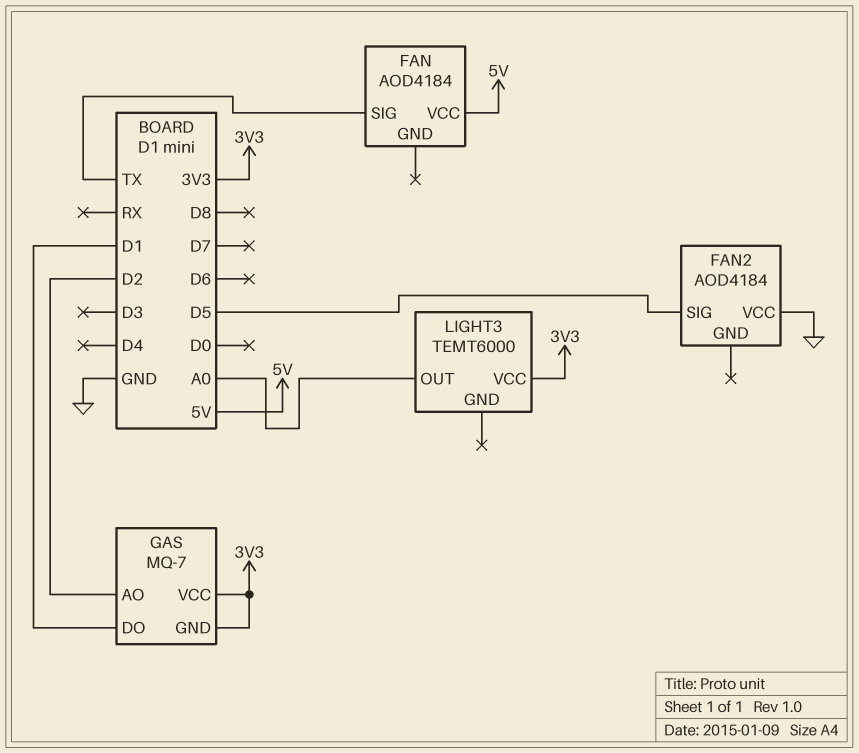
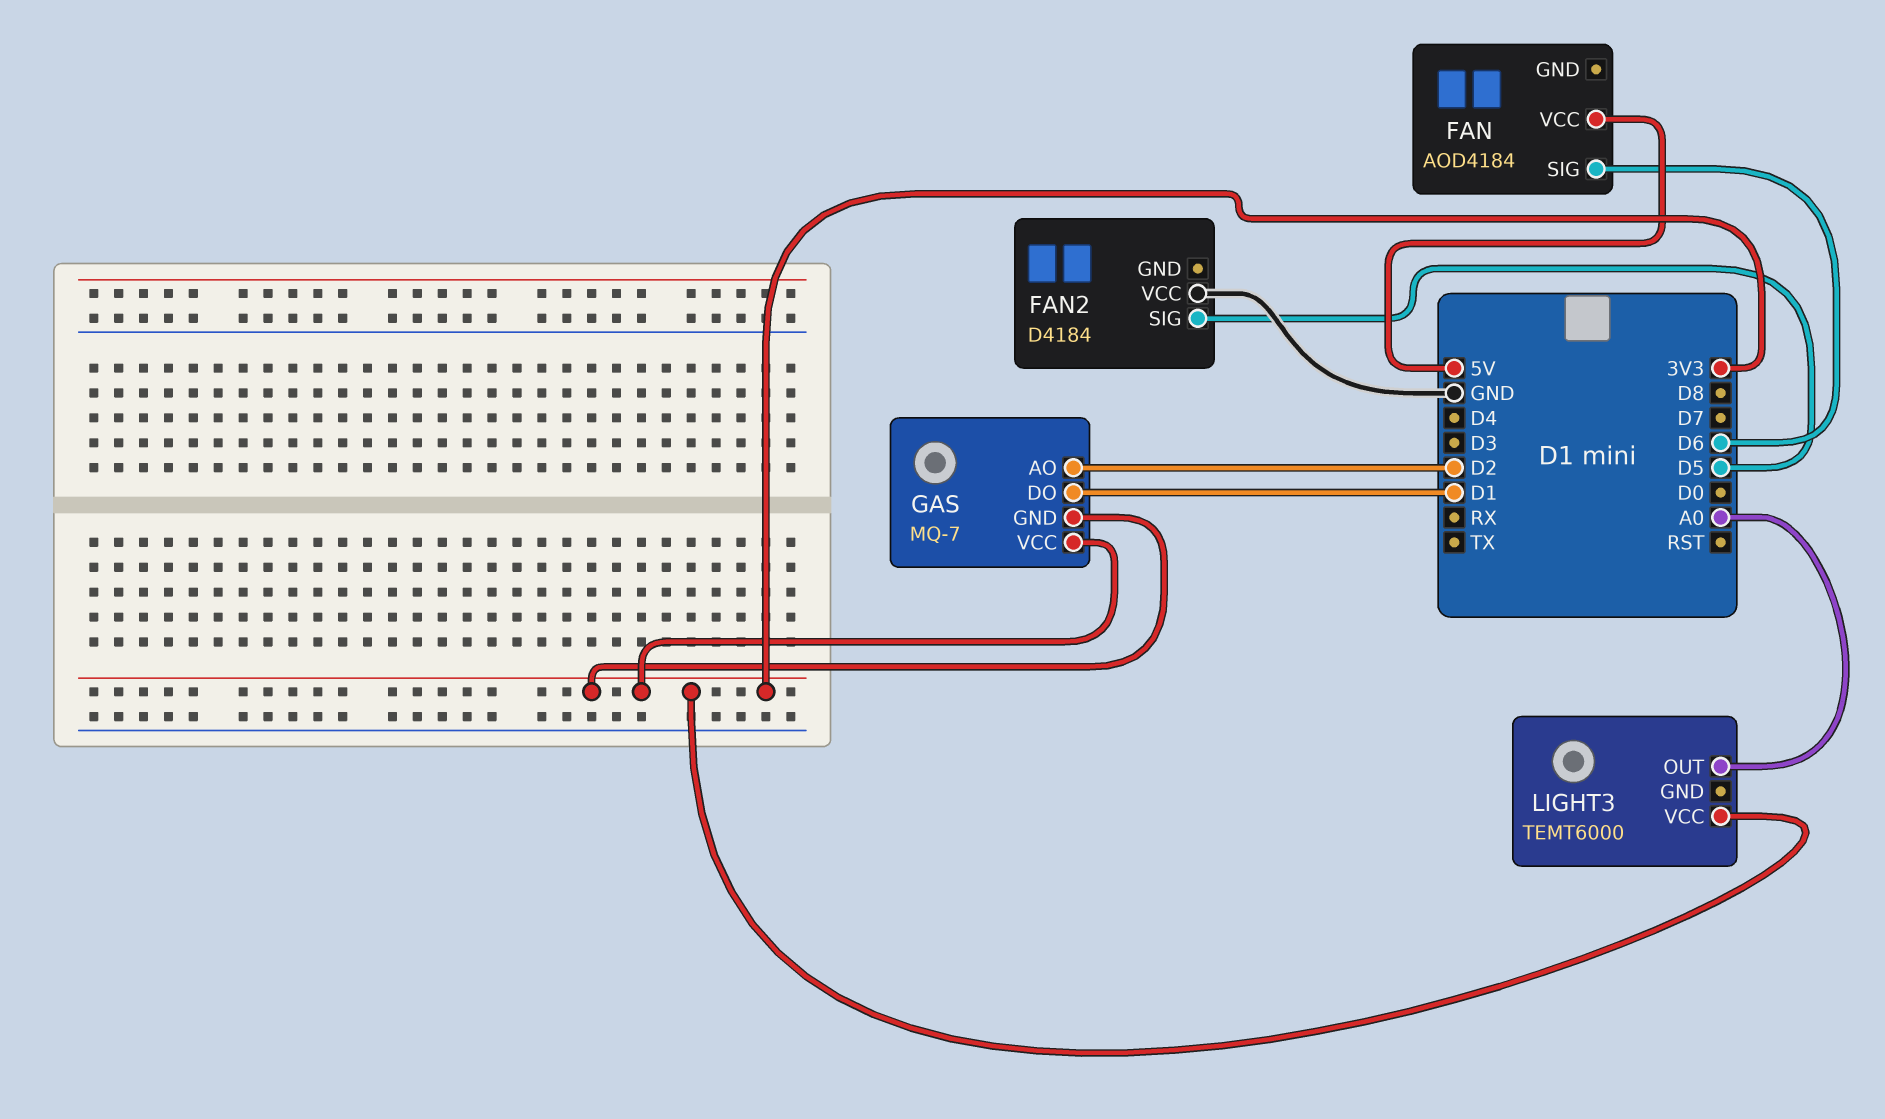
FAN pin SIG: TX -> D6
FAN2: AOD4184 -> D4184

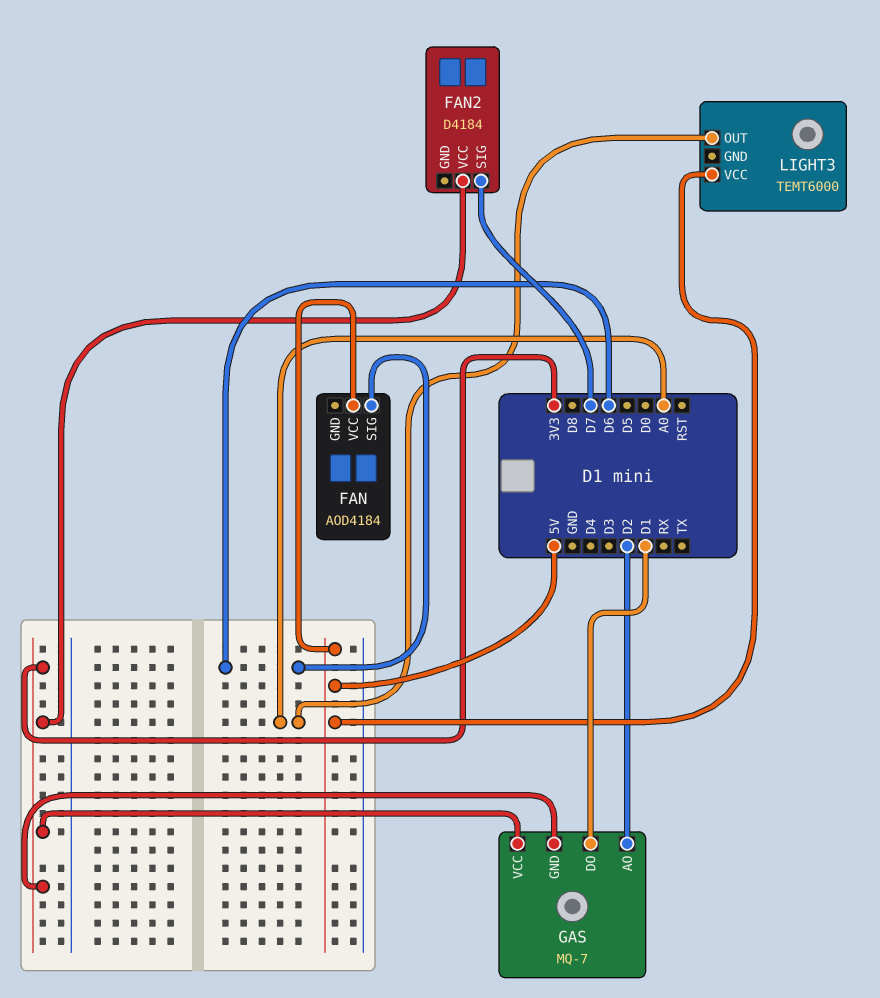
FAN2 pin SIG: D5 -> D7
FAN2 pin VCC: GND -> 3V3
LIGHT3 pin VCC: 3V3 -> 5V

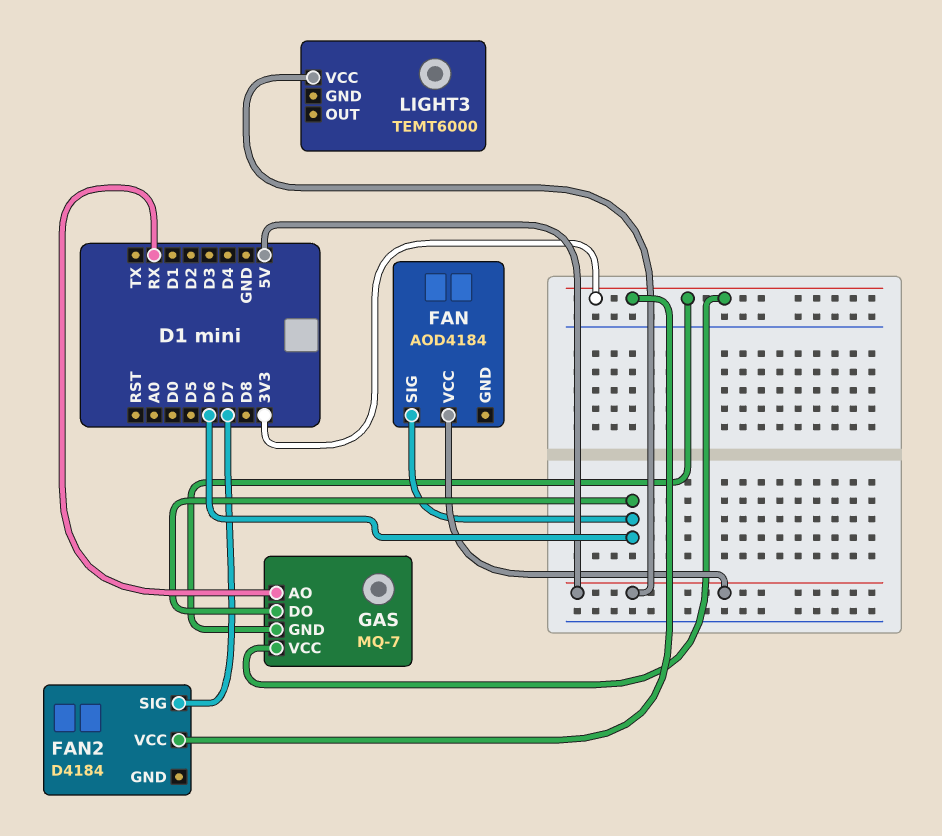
GAS pin AO: D2 -> RX
GAS pin DO: D1 -> D6
LIGHT3 pin OUT: A0 -> none

